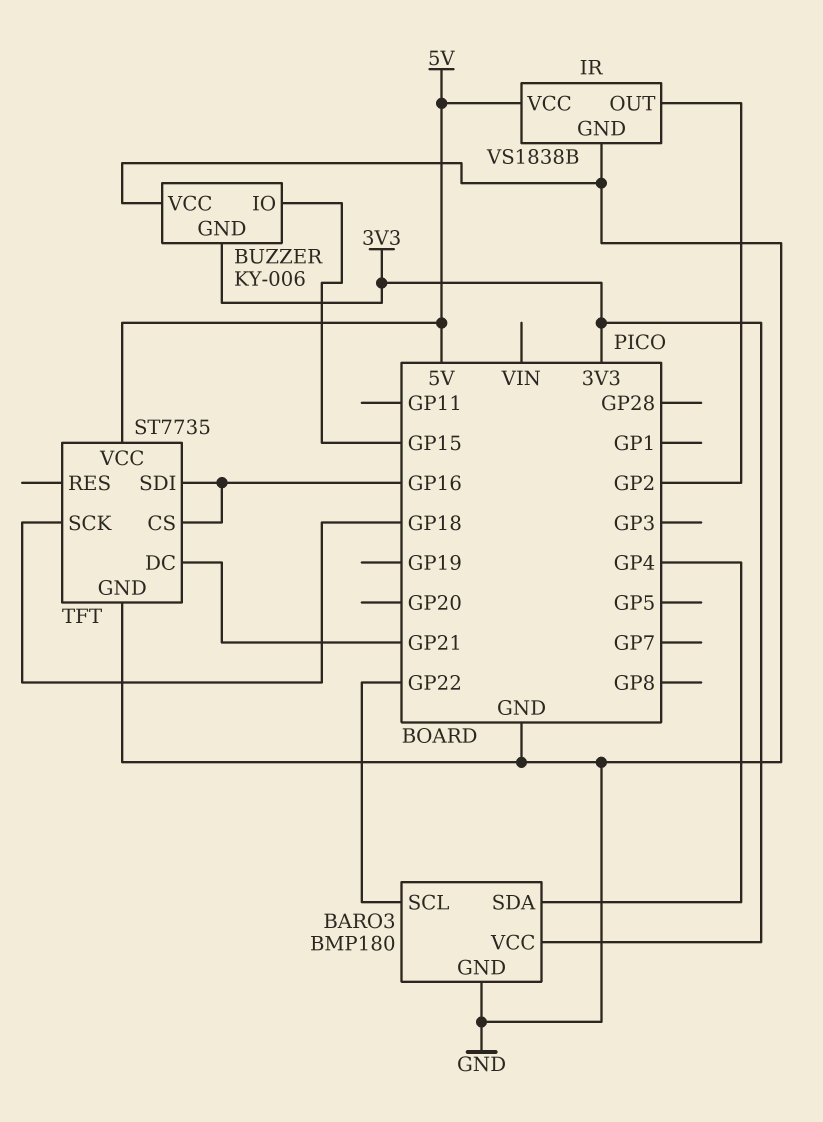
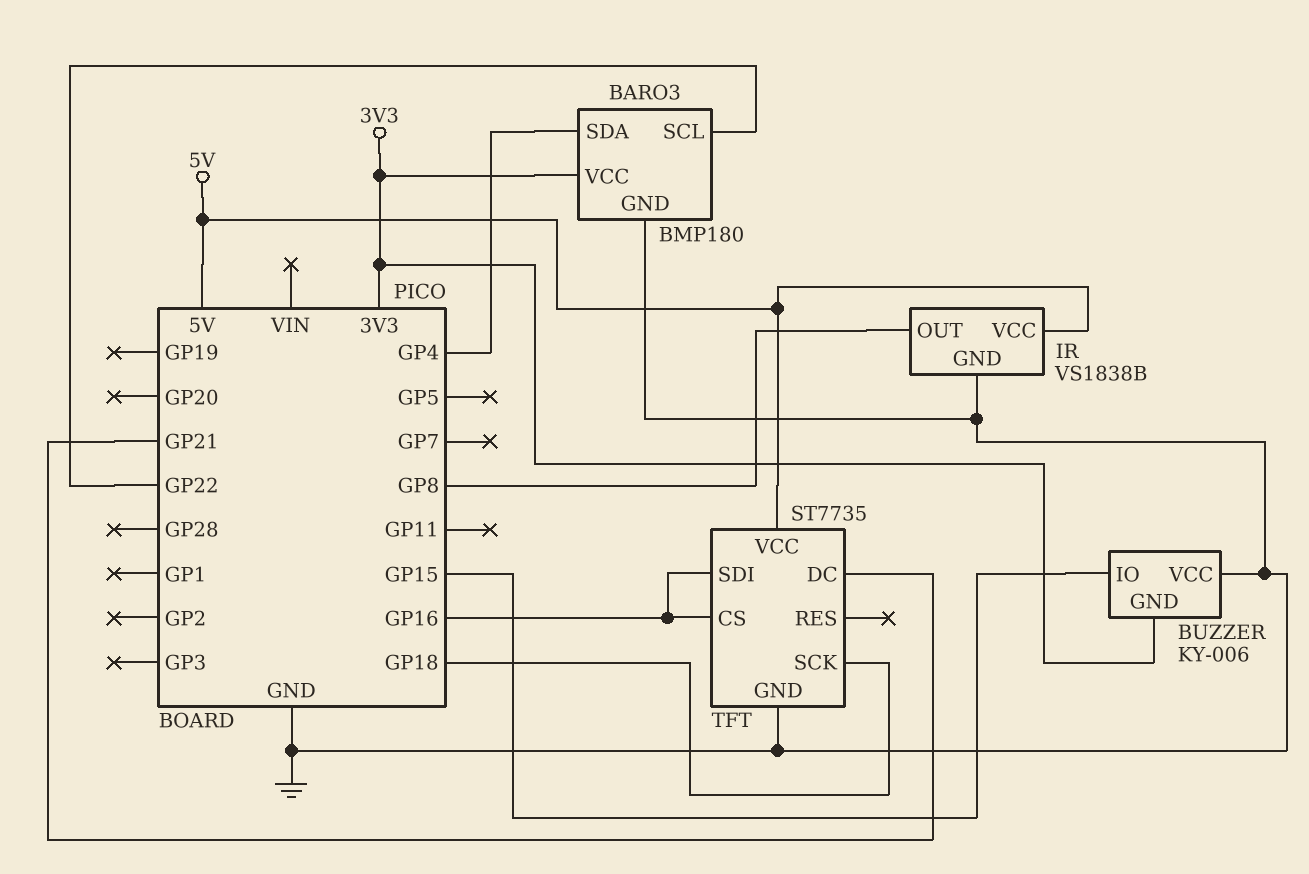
IR pin OUT: GP2 -> GP8

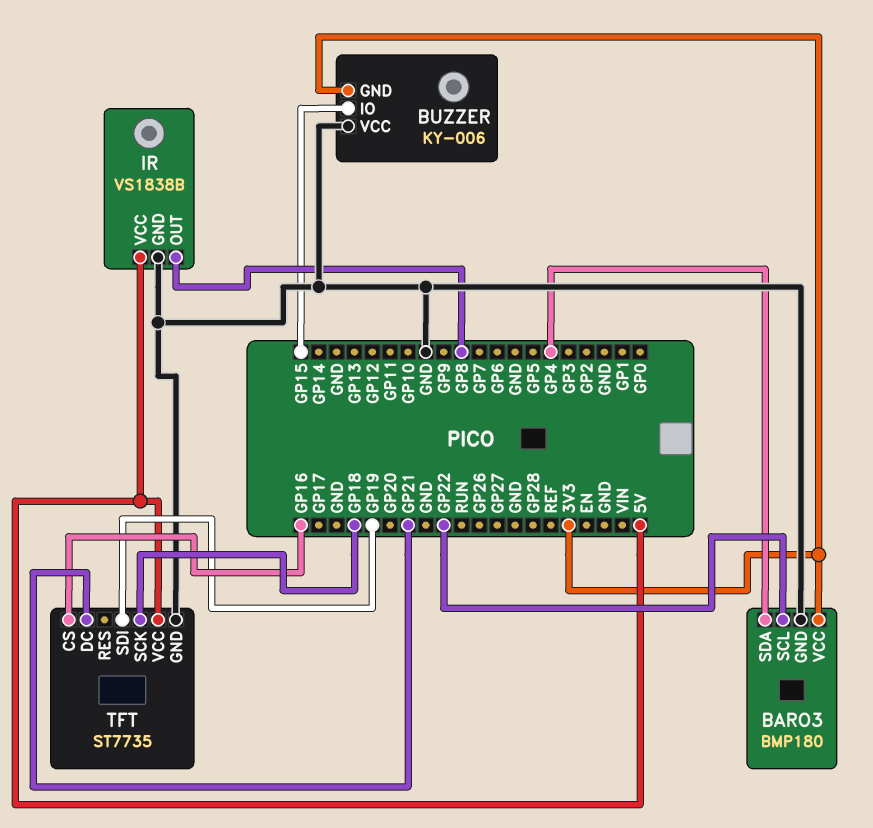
TFT pin SDI: GP16 -> GP19

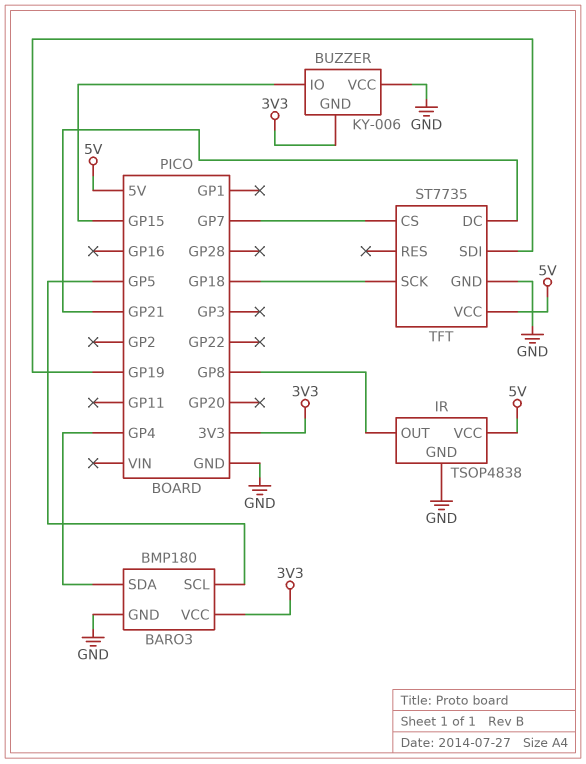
BARO3 pin SCL: GP22 -> GP5
IR: VS1838B -> TSOP4838
TFT pin CS: GP16 -> GP7

